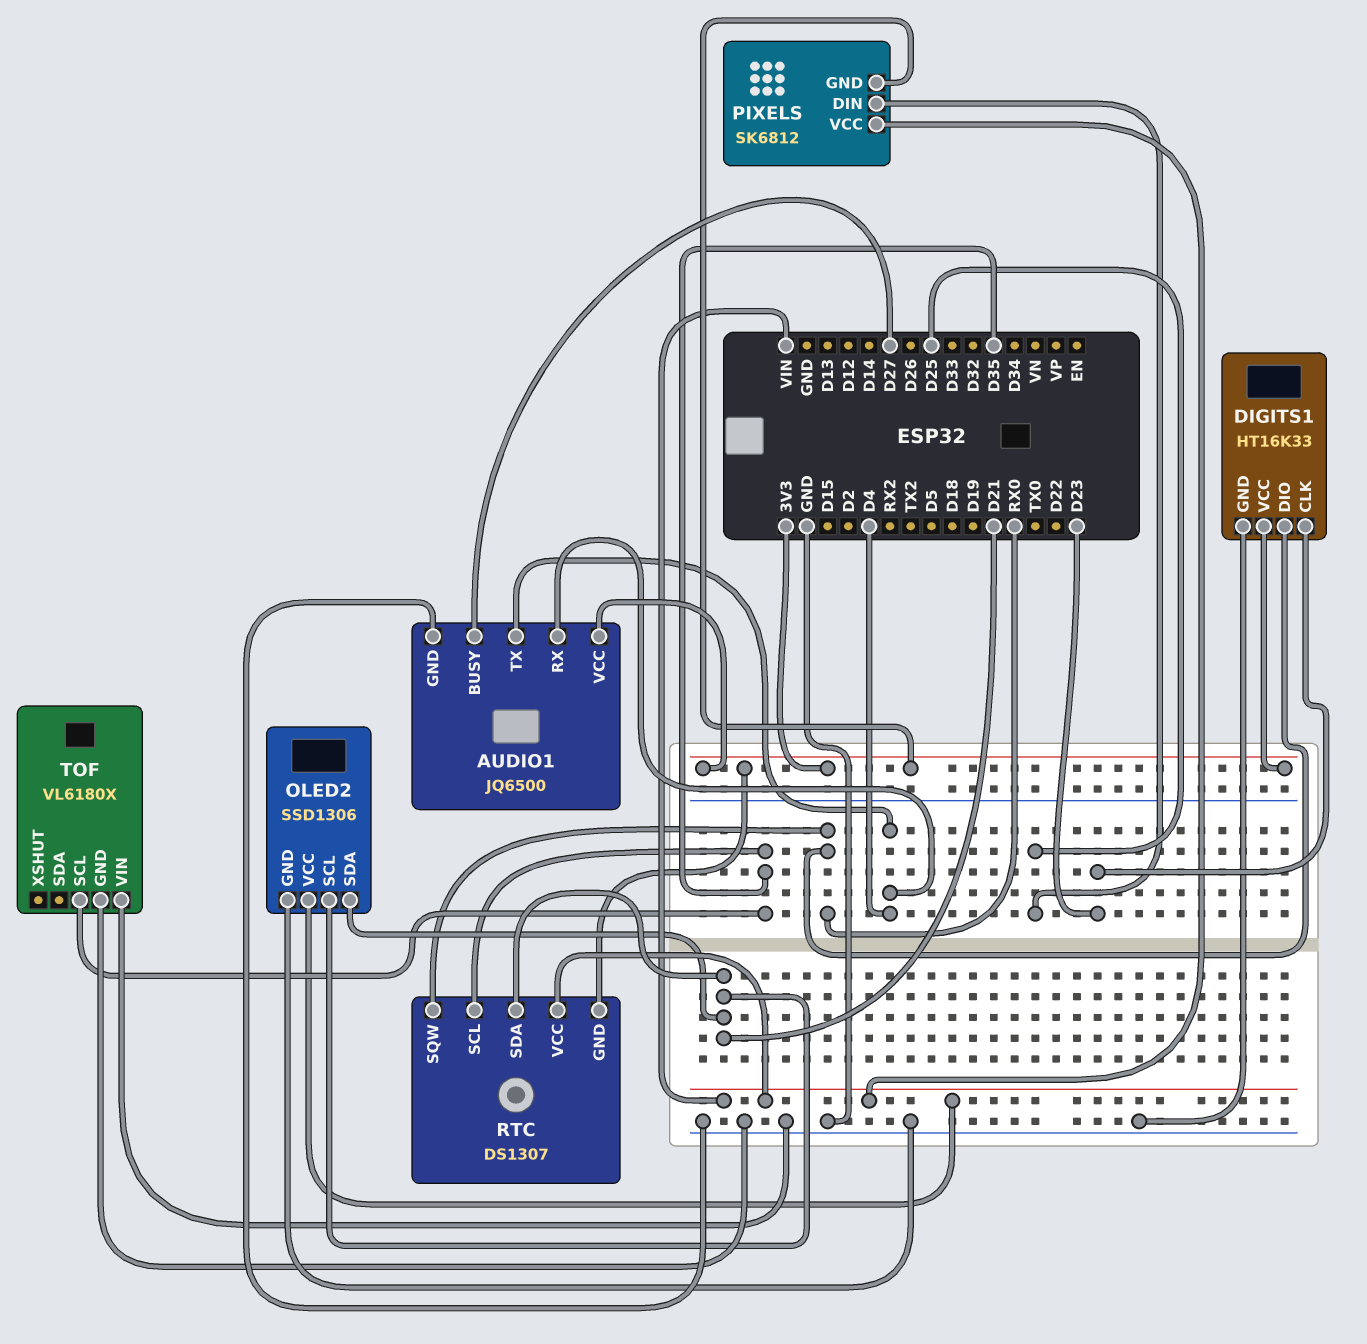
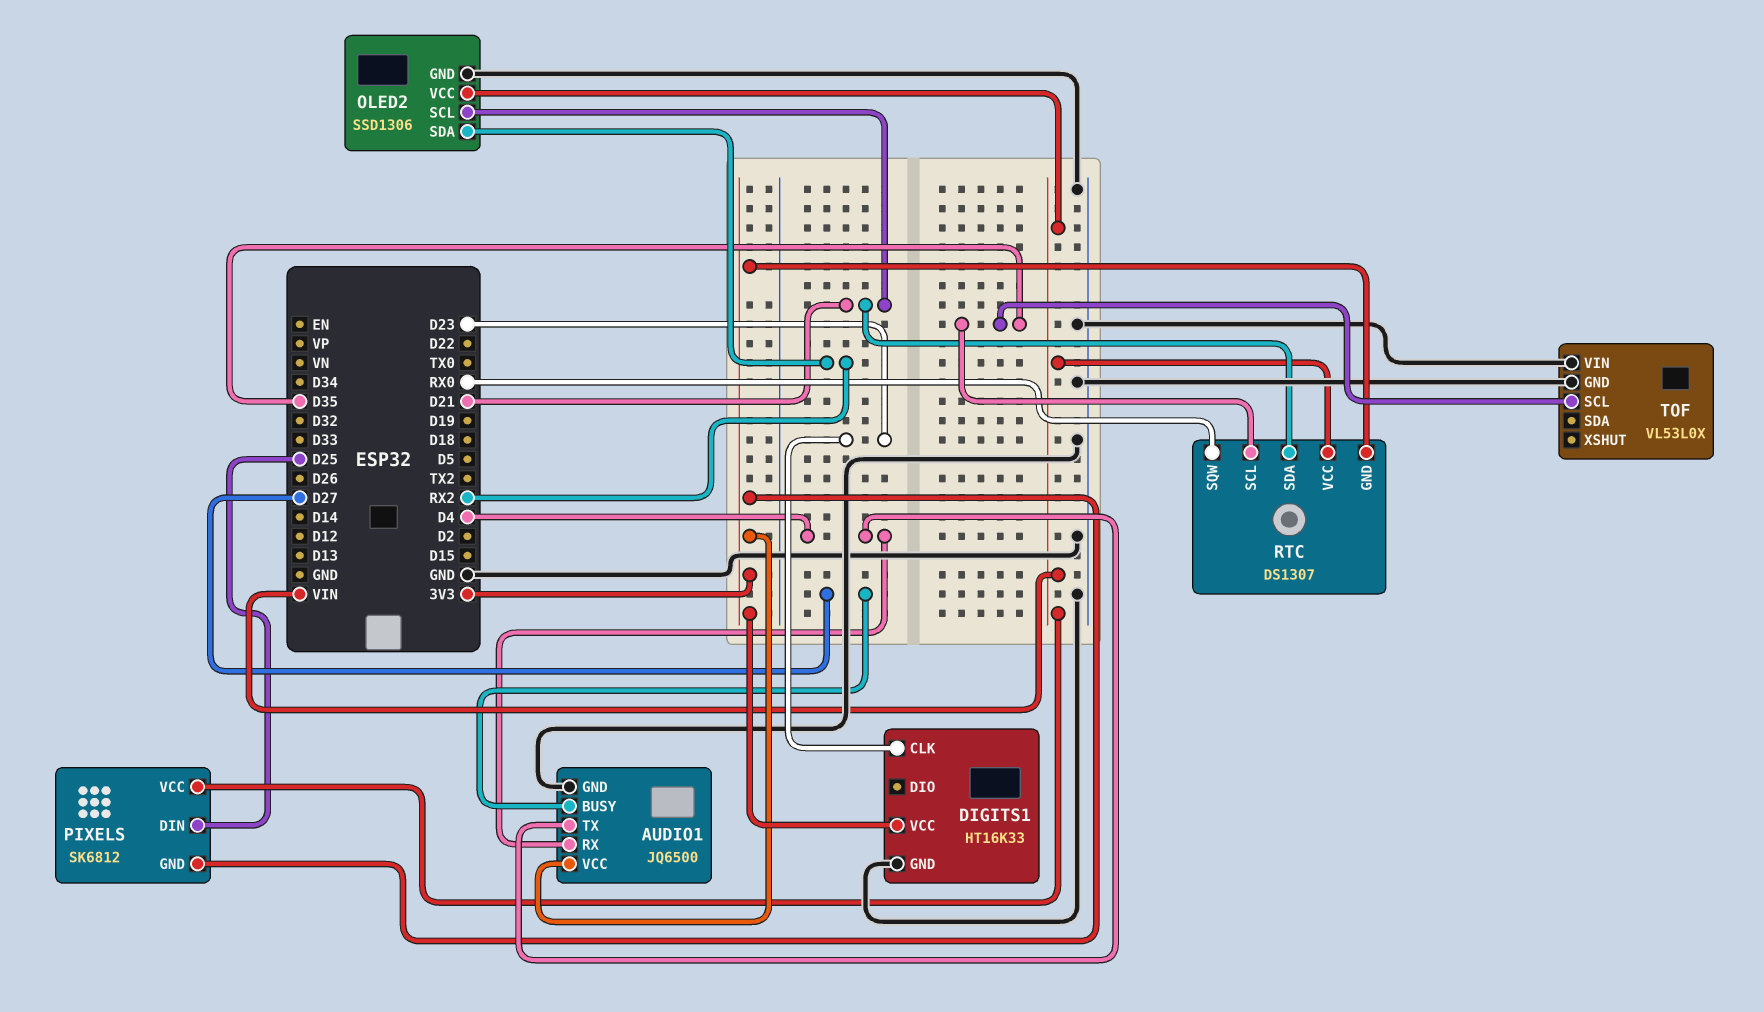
DIGITS1 pin DIO: RX0 -> none
OLED2 pin SDA: D21 -> RX2
TOF: VL6180X -> VL53L0X

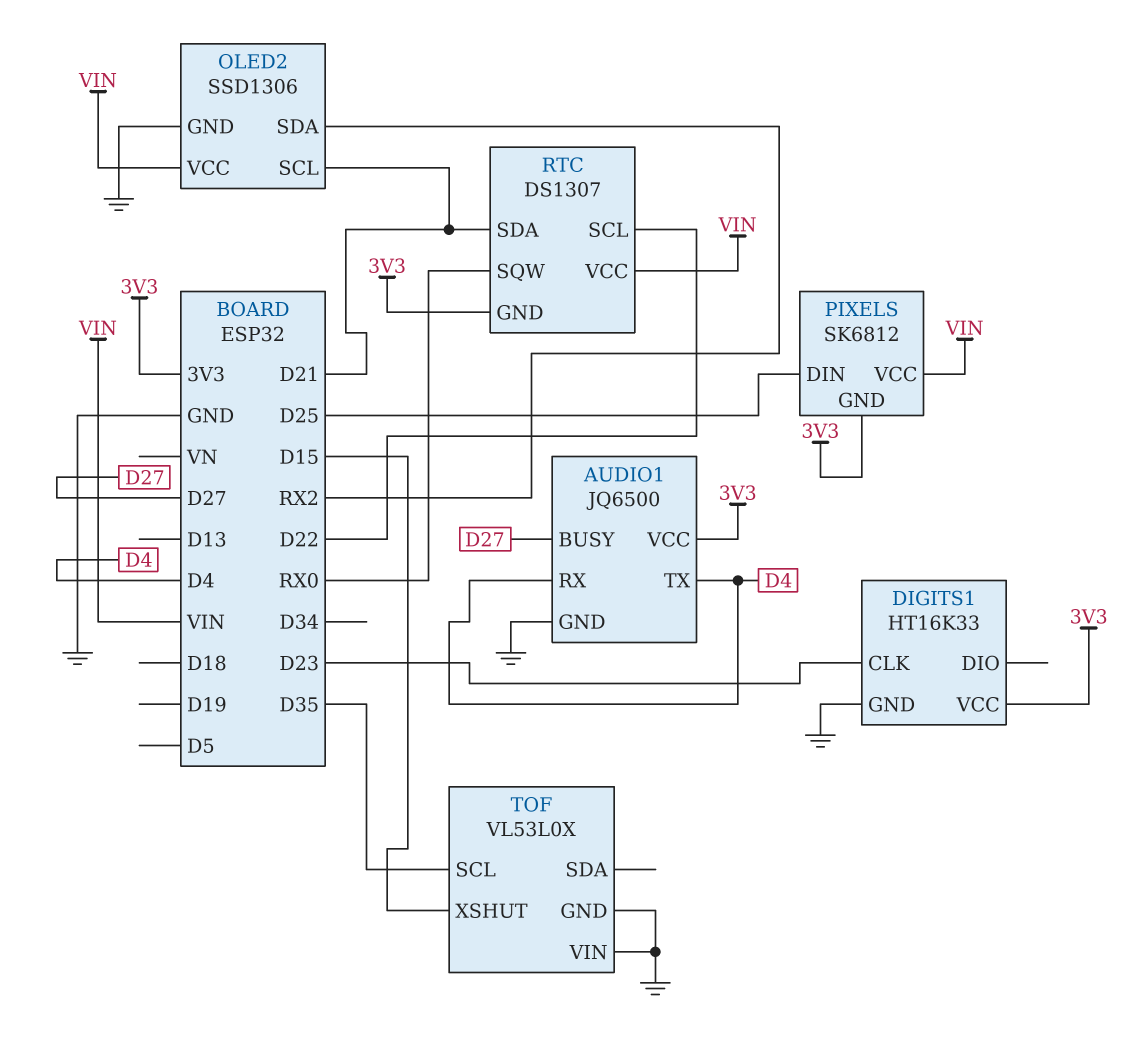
RTC pin SCL: D35 -> D22
TOF pin XSHUT: none -> D15

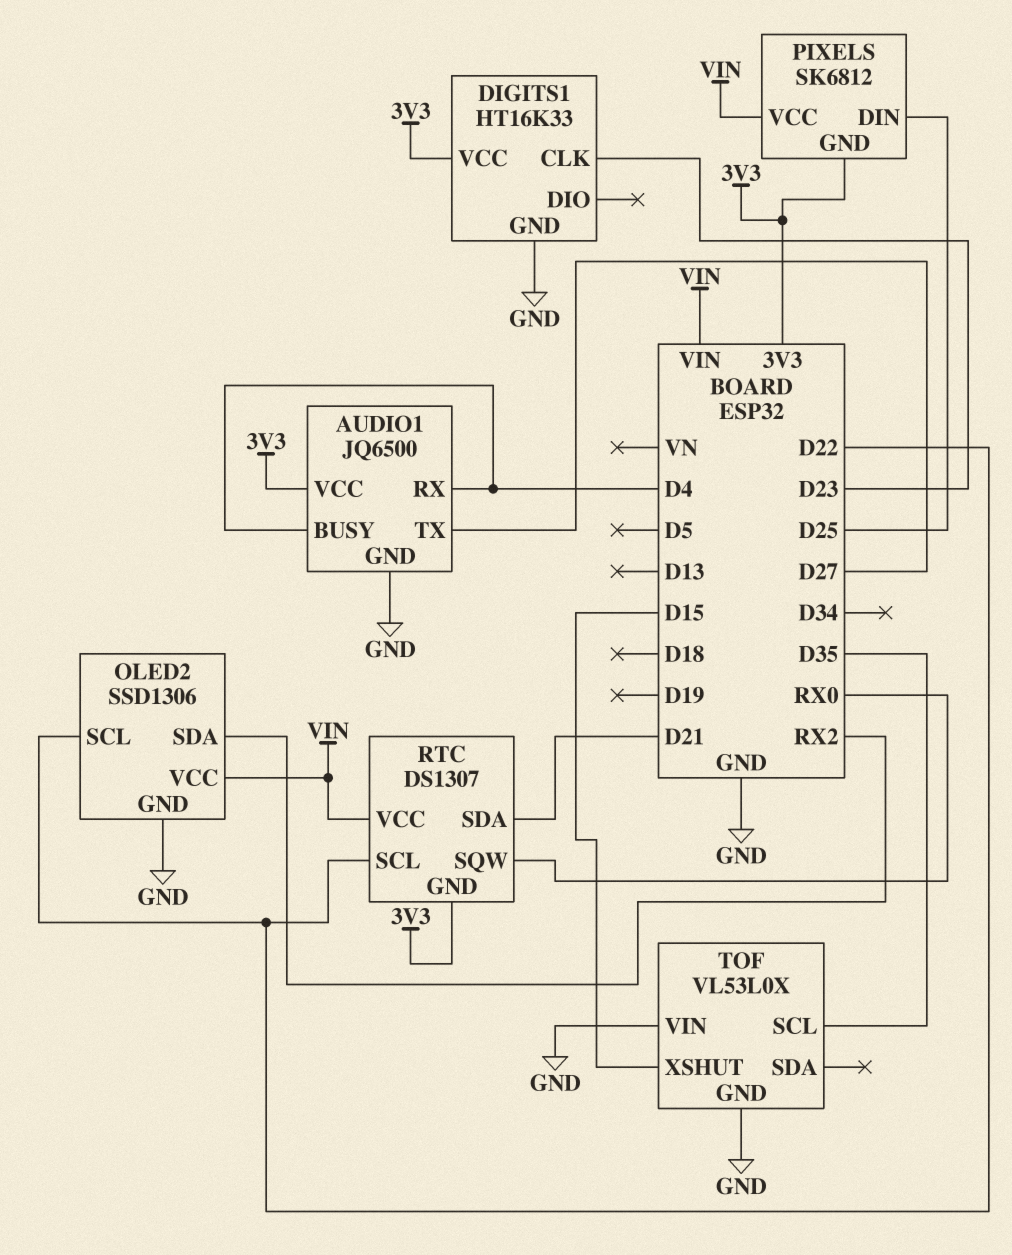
AUDIO1 pin BUSY: D27 -> D4
AUDIO1 pin TX: D4 -> D27
OLED2 pin SCL: D21 -> D22

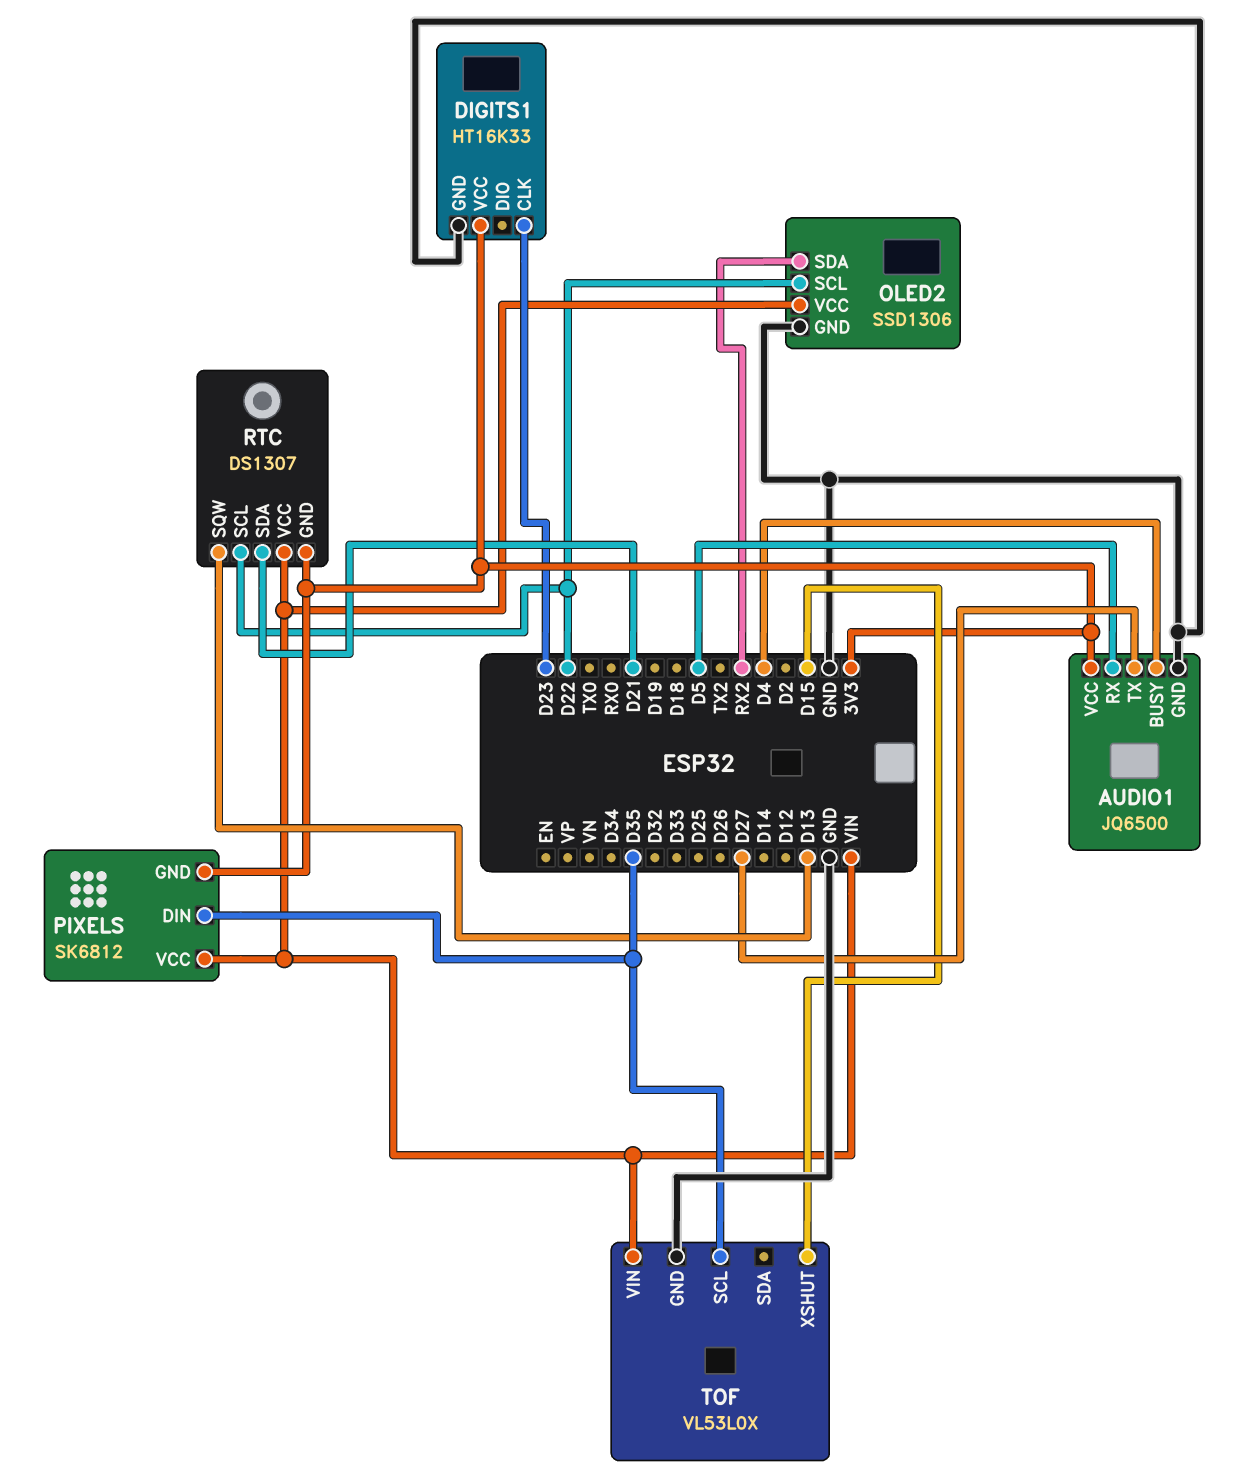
AUDIO1 pin RX: D4 -> D5
PIXELS pin DIN: D25 -> D35
RTC pin SQW: RX0 -> D13
TOF pin VIN: GND -> VIN

